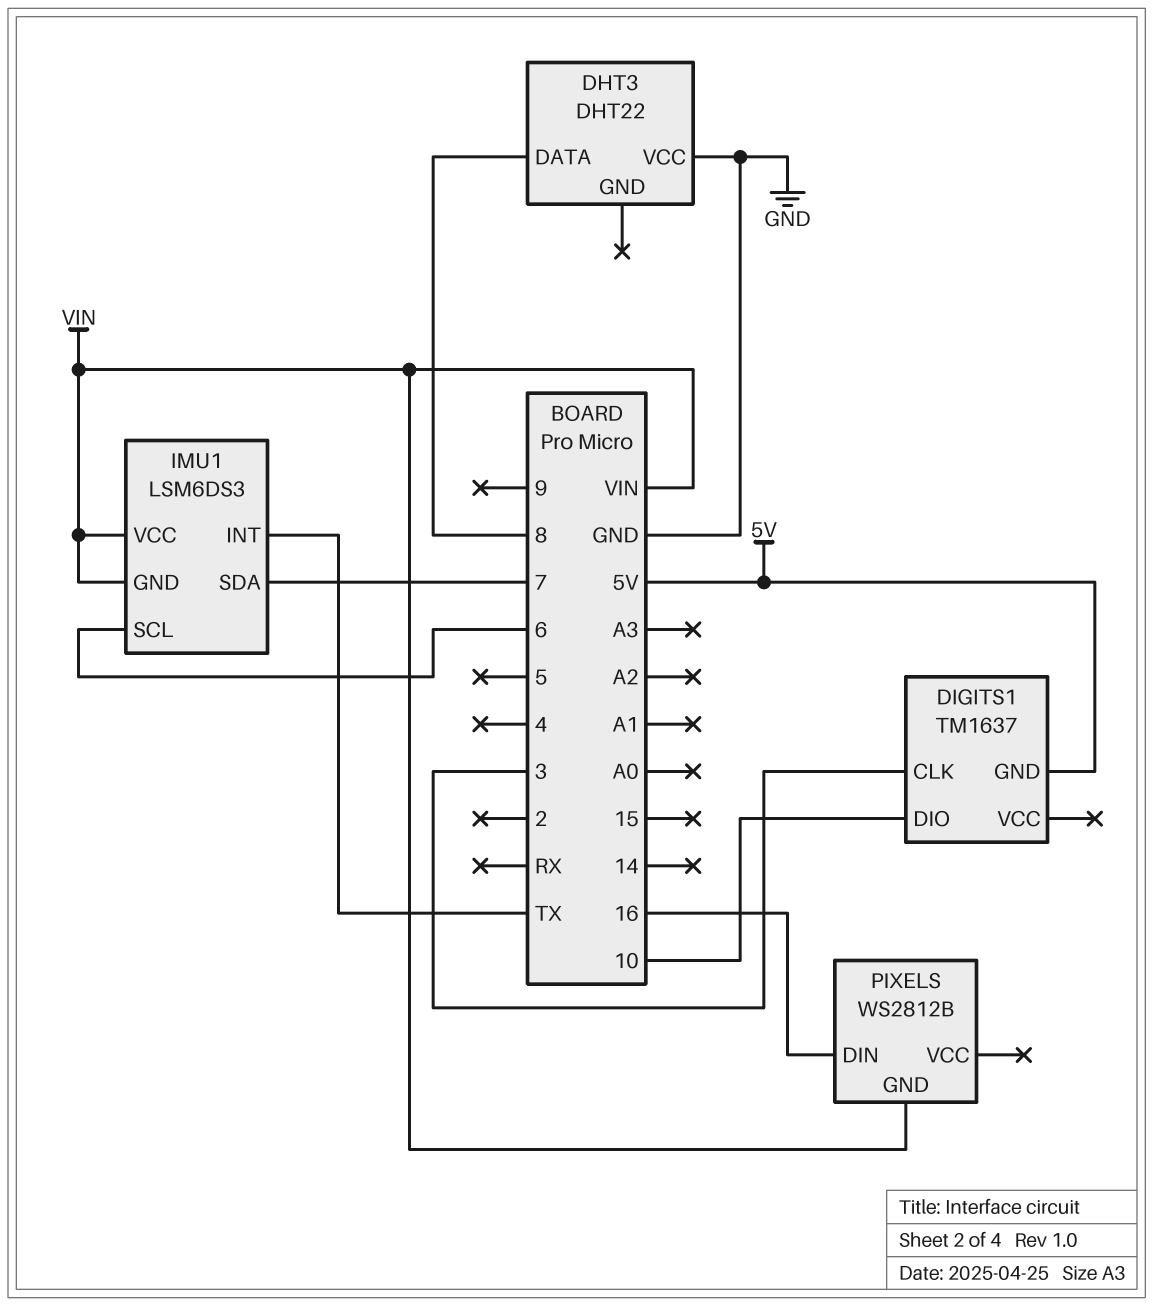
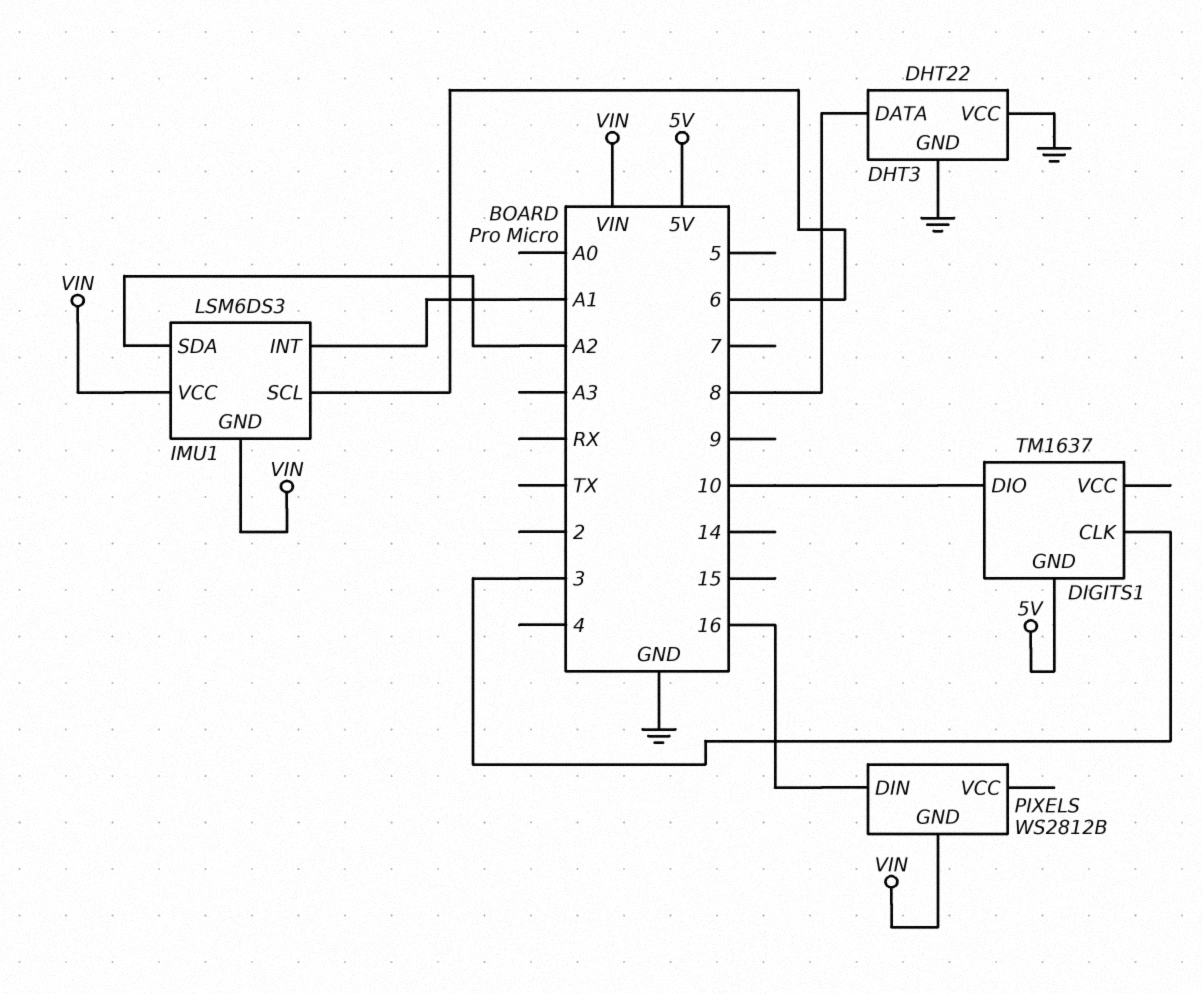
DHT3 pin GND: none -> GND
IMU1 pin INT: TX -> A1
IMU1 pin SDA: 7 -> A2

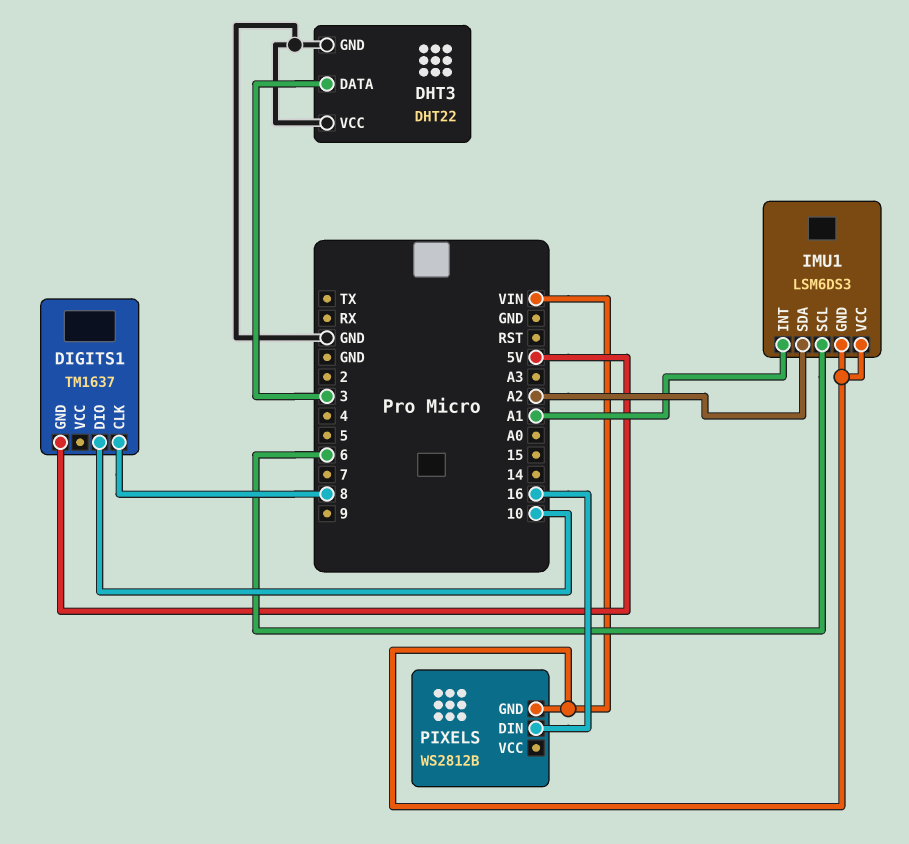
DHT3 pin DATA: 8 -> 3
DIGITS1 pin CLK: 3 -> 8

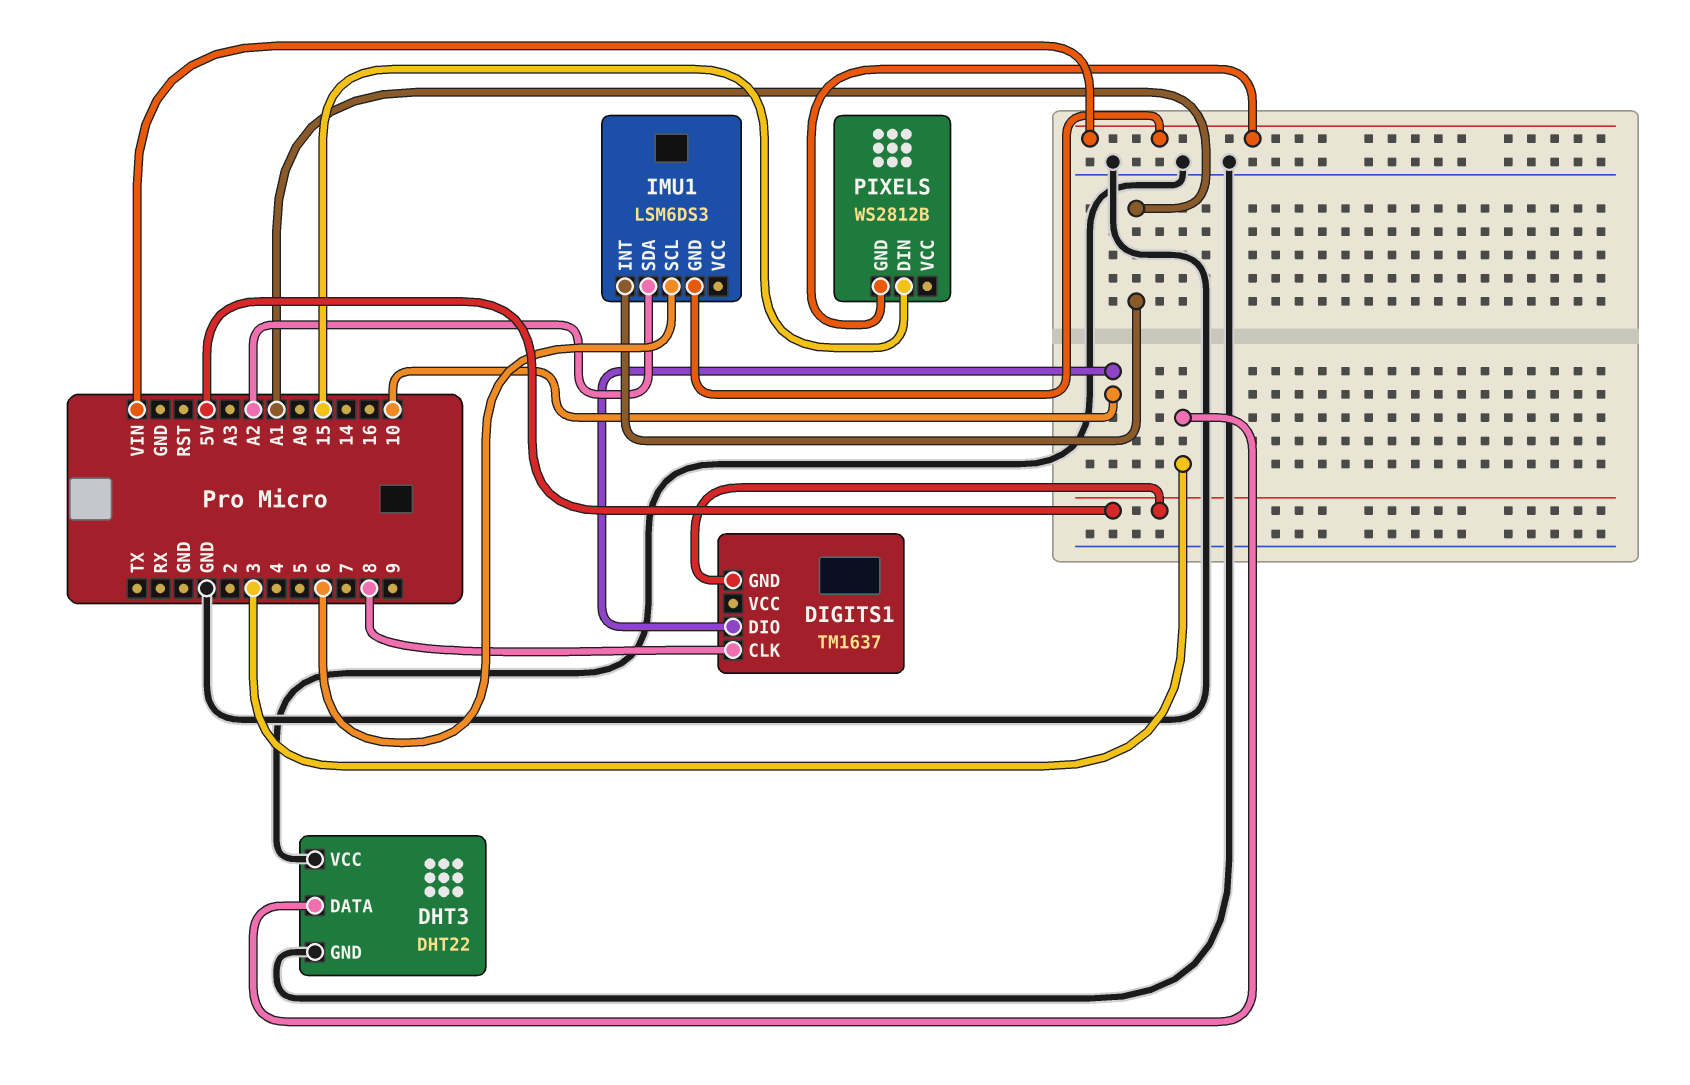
IMU1 pin VCC: VIN -> none
PIXELS pin DIN: 16 -> 15

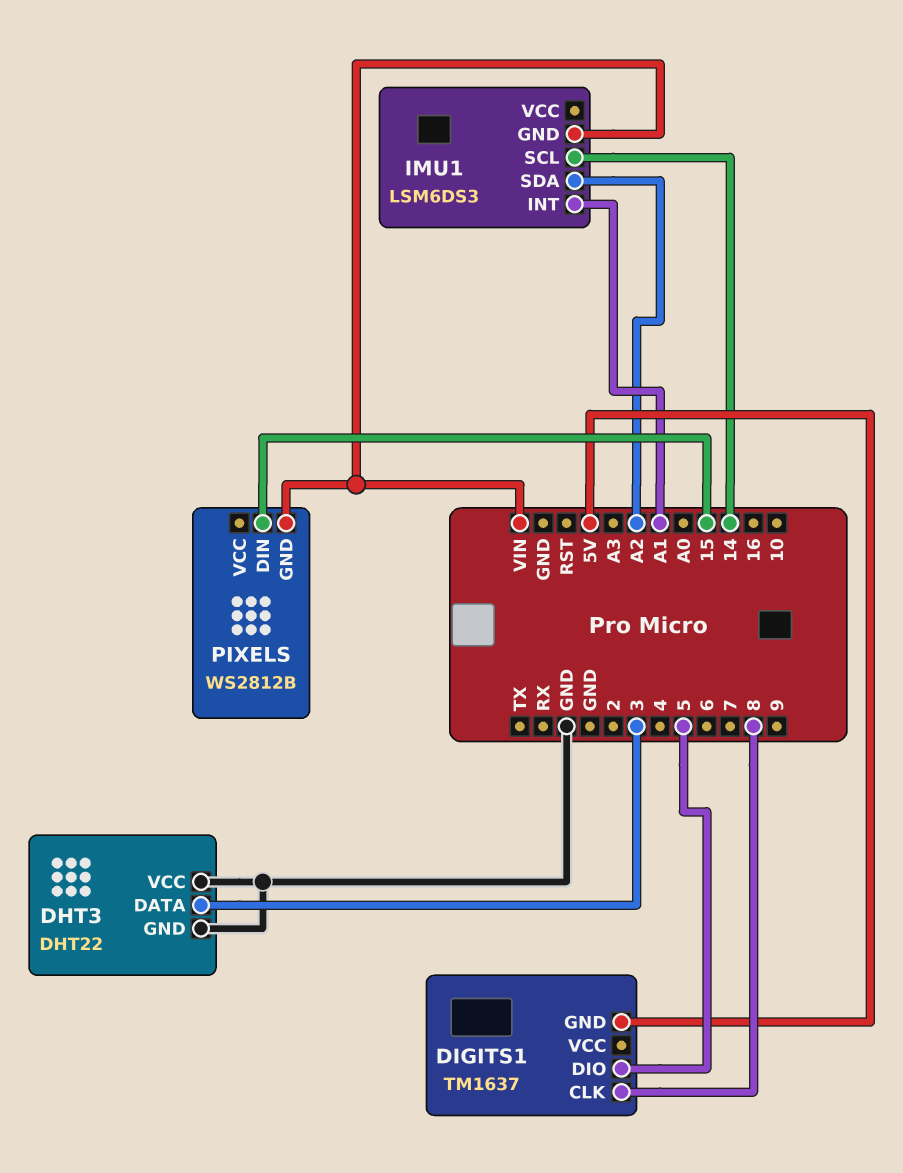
DIGITS1 pin DIO: 10 -> 5
IMU1 pin SCL: 6 -> 14

